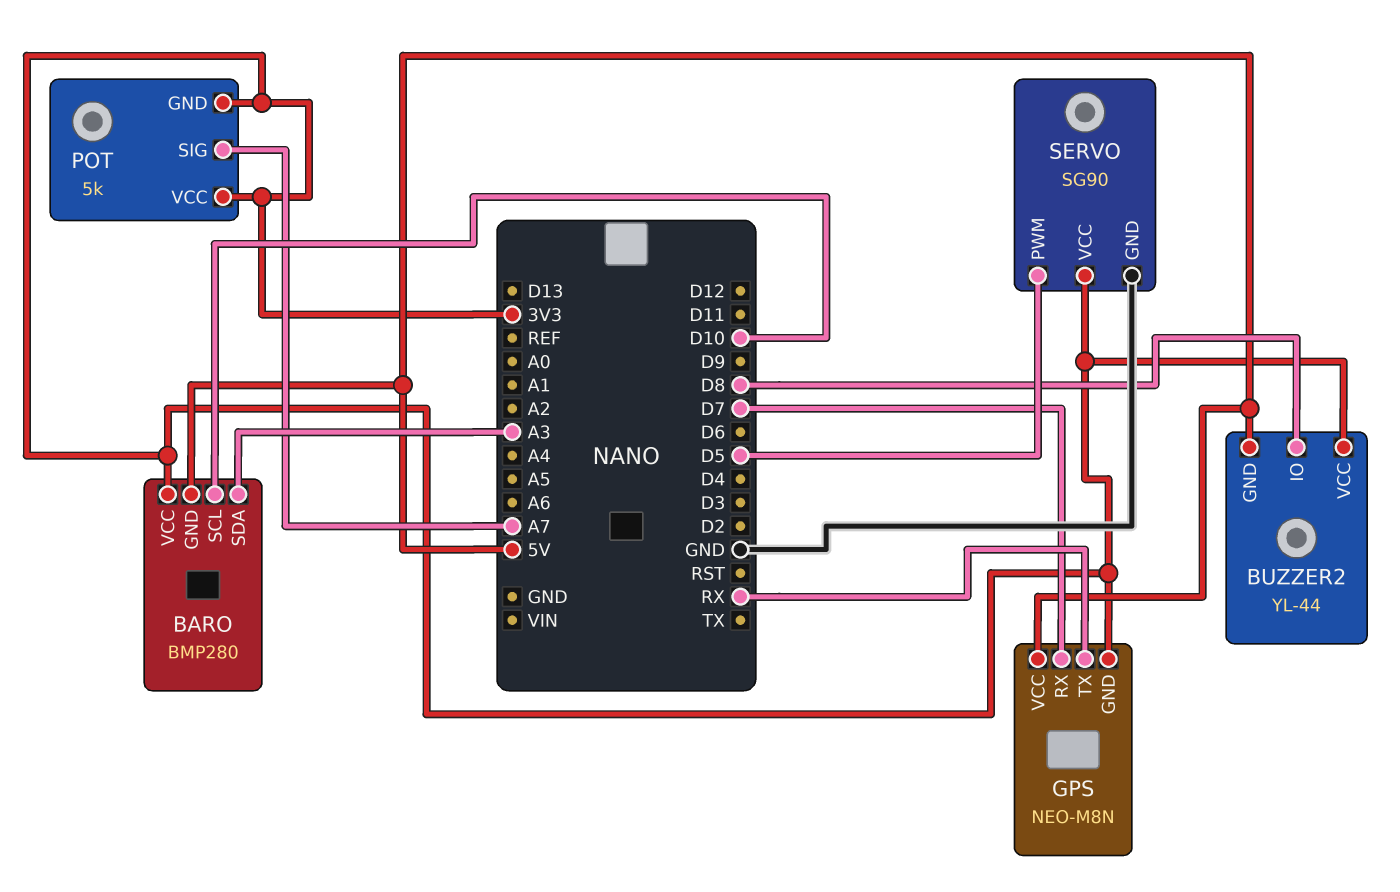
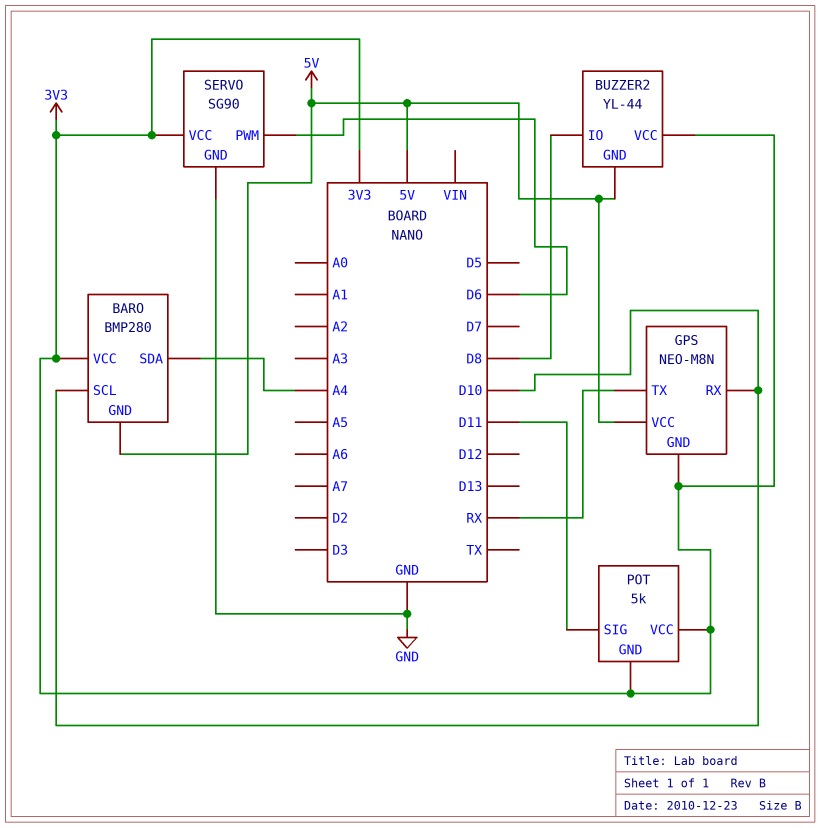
BARO pin SDA: A3 -> A4
GPS pin RX: D7 -> D10
POT pin SIG: A7 -> D11
SERVO pin PWM: D5 -> D6

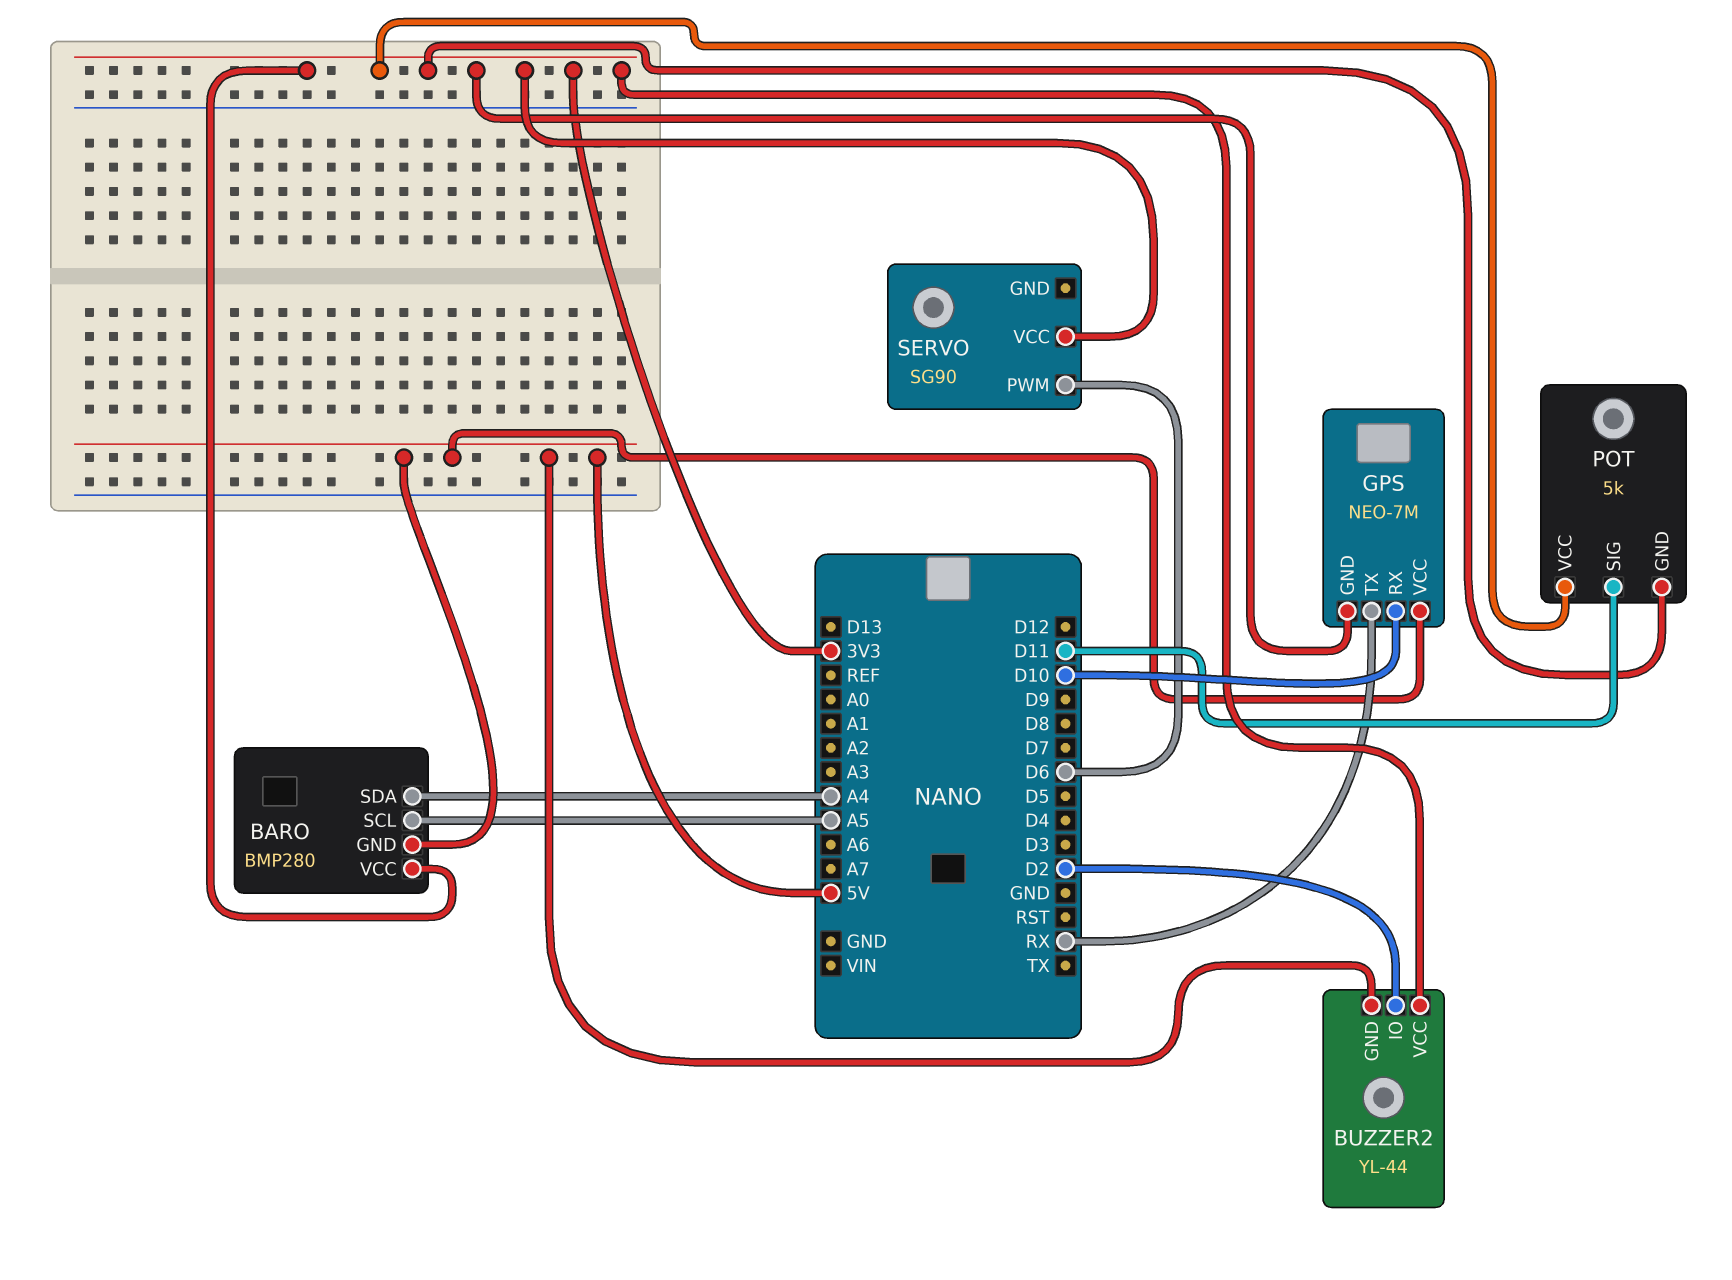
BARO pin SCL: D10 -> A5
BUZZER2 pin IO: D8 -> D2
GPS: NEO-M8N -> NEO-7M
SERVO pin GND: GND -> none

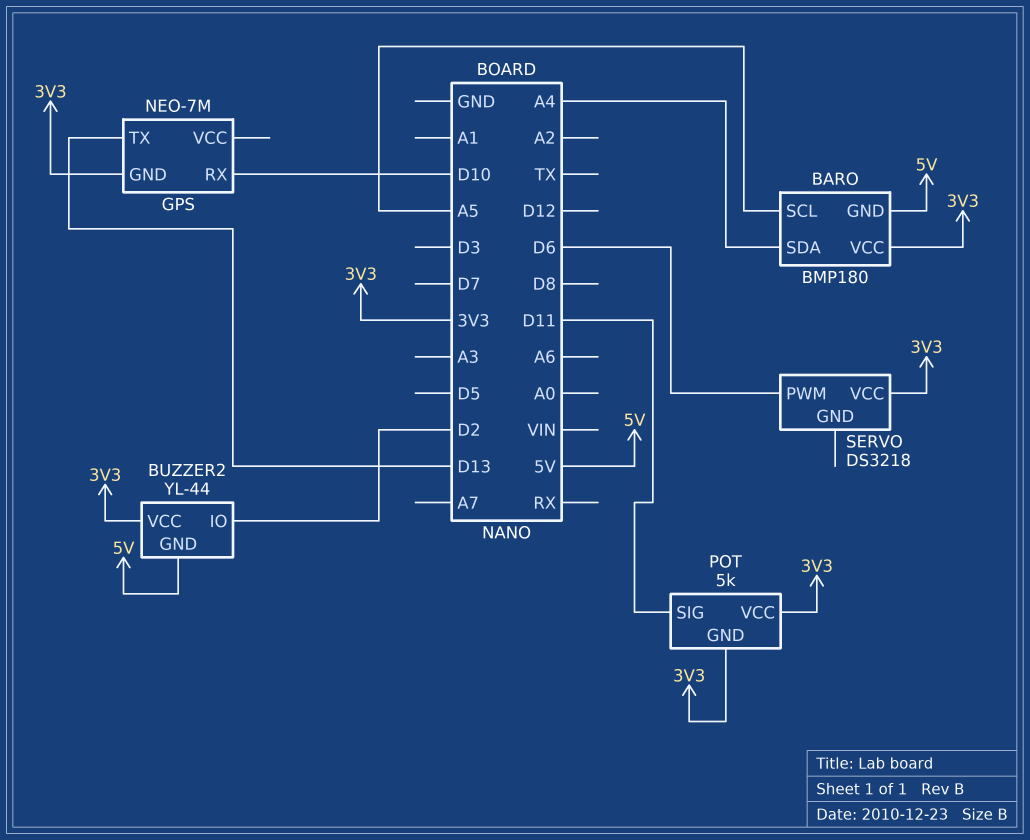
BARO: BMP280 -> BMP180
GPS pin TX: RX -> D13
GPS pin VCC: 5V -> none
SERVO: SG90 -> DS3218

